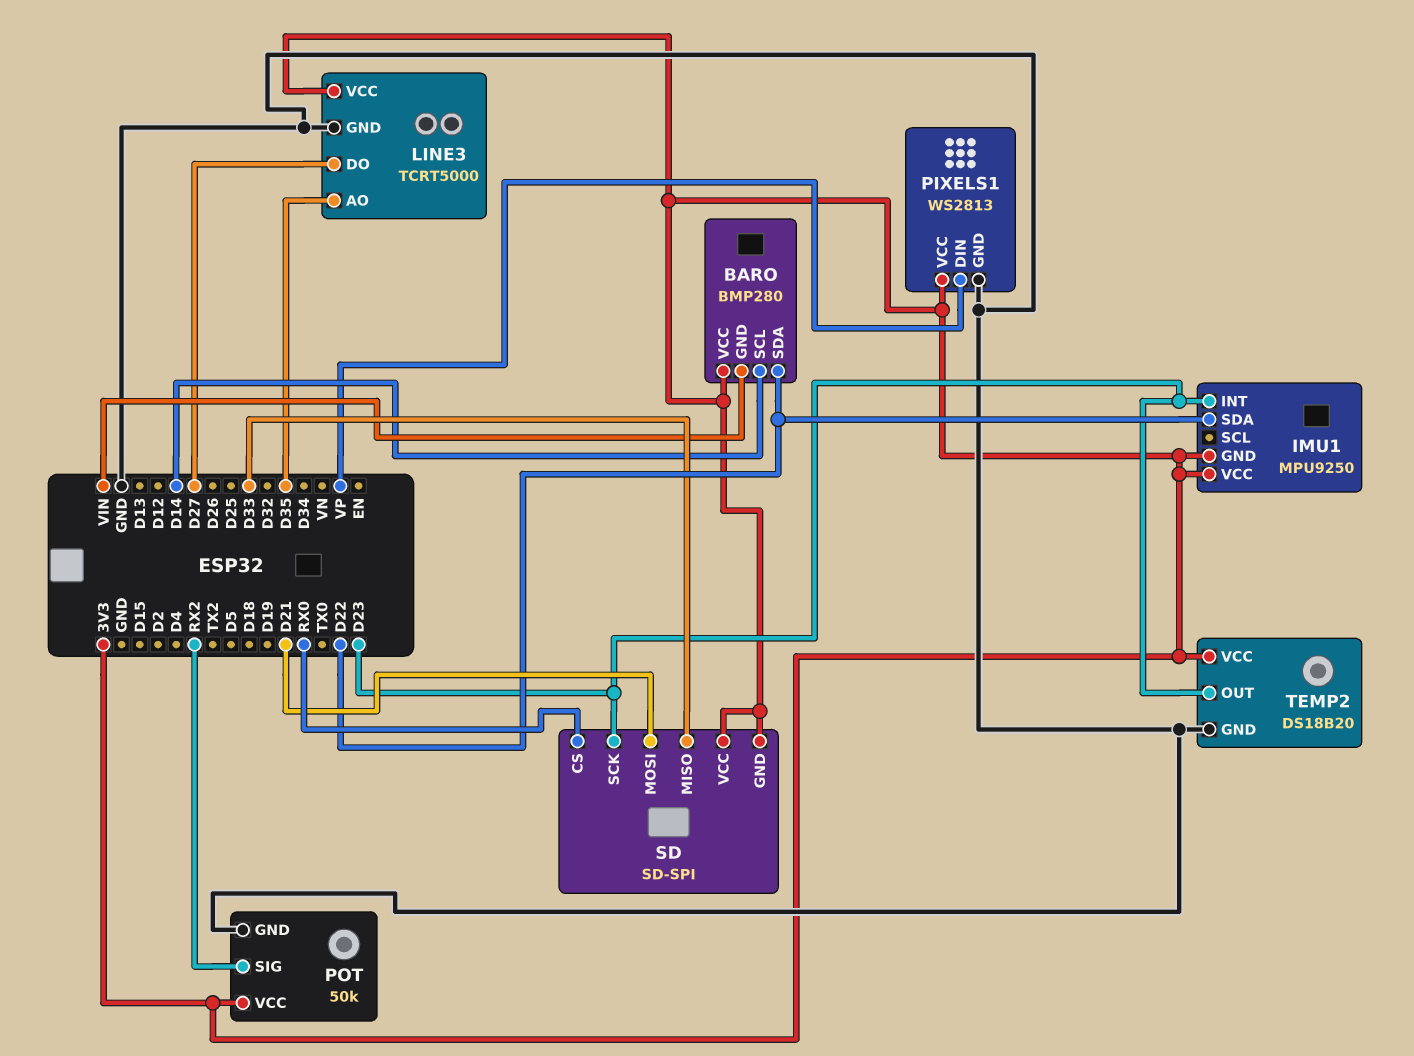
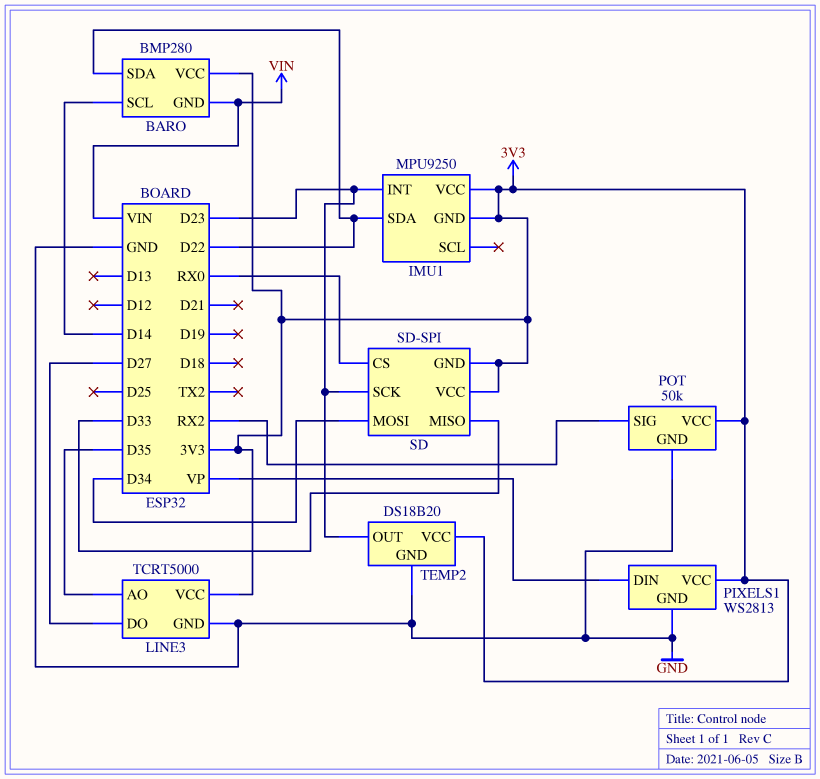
SD pin MOSI: D21 -> D34

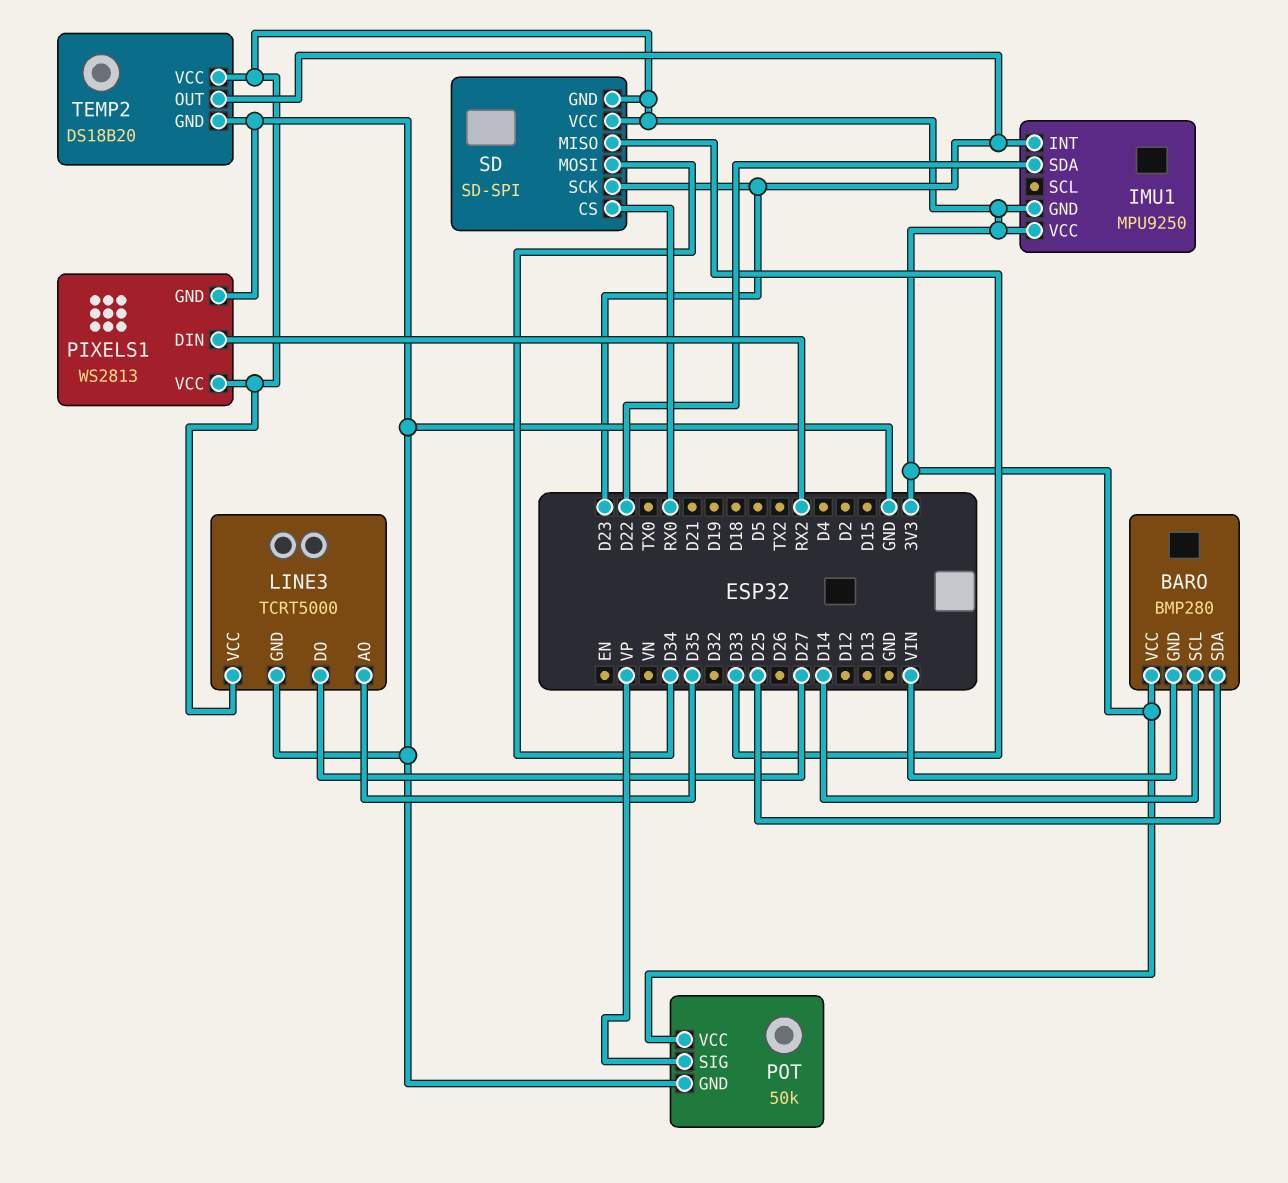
BARO pin SDA: D22 -> D25
PIXELS1 pin DIN: VP -> RX2
POT pin SIG: RX2 -> VP

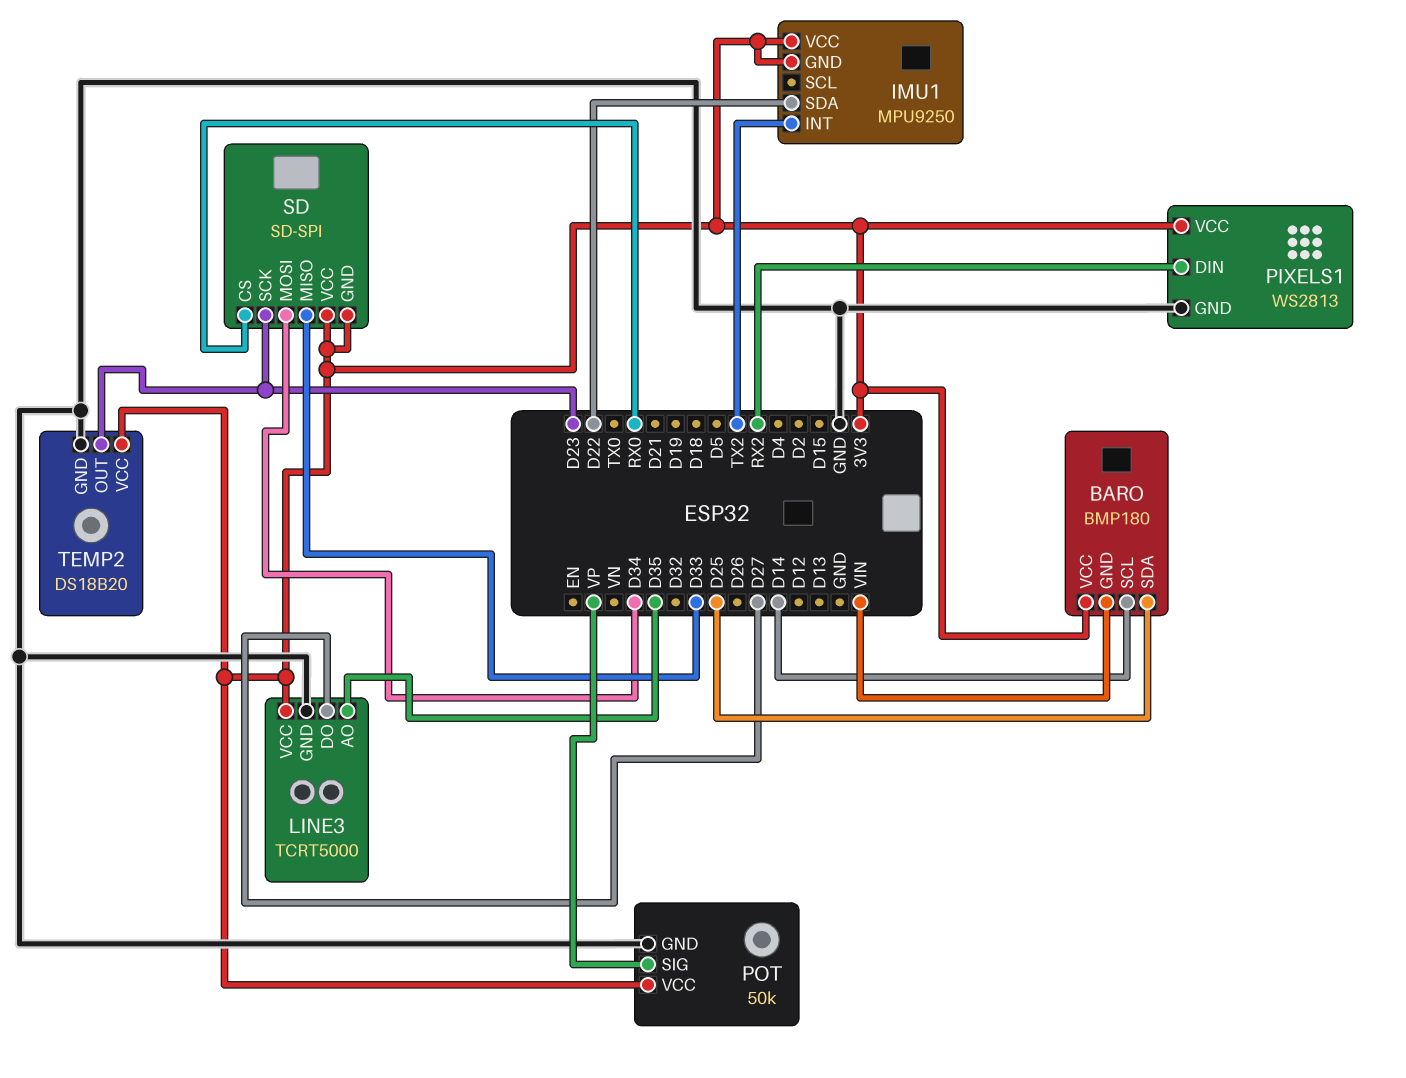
BARO: BMP280 -> BMP180
IMU1 pin INT: D23 -> TX2

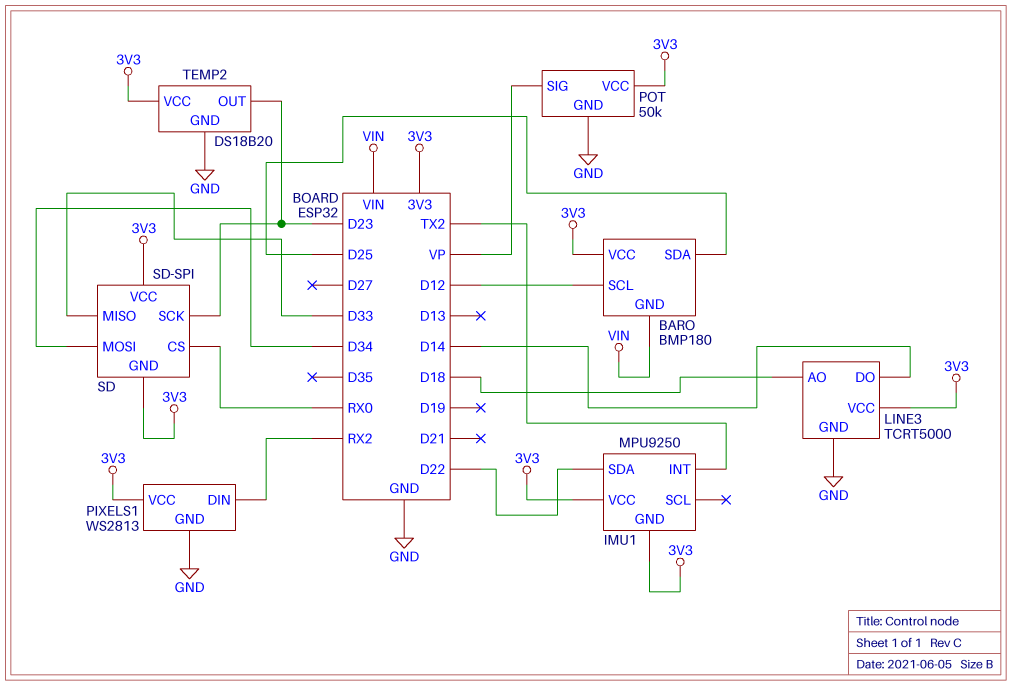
BARO pin SCL: D14 -> D12
LINE3 pin AO: D35 -> D18
LINE3 pin DO: D27 -> D14

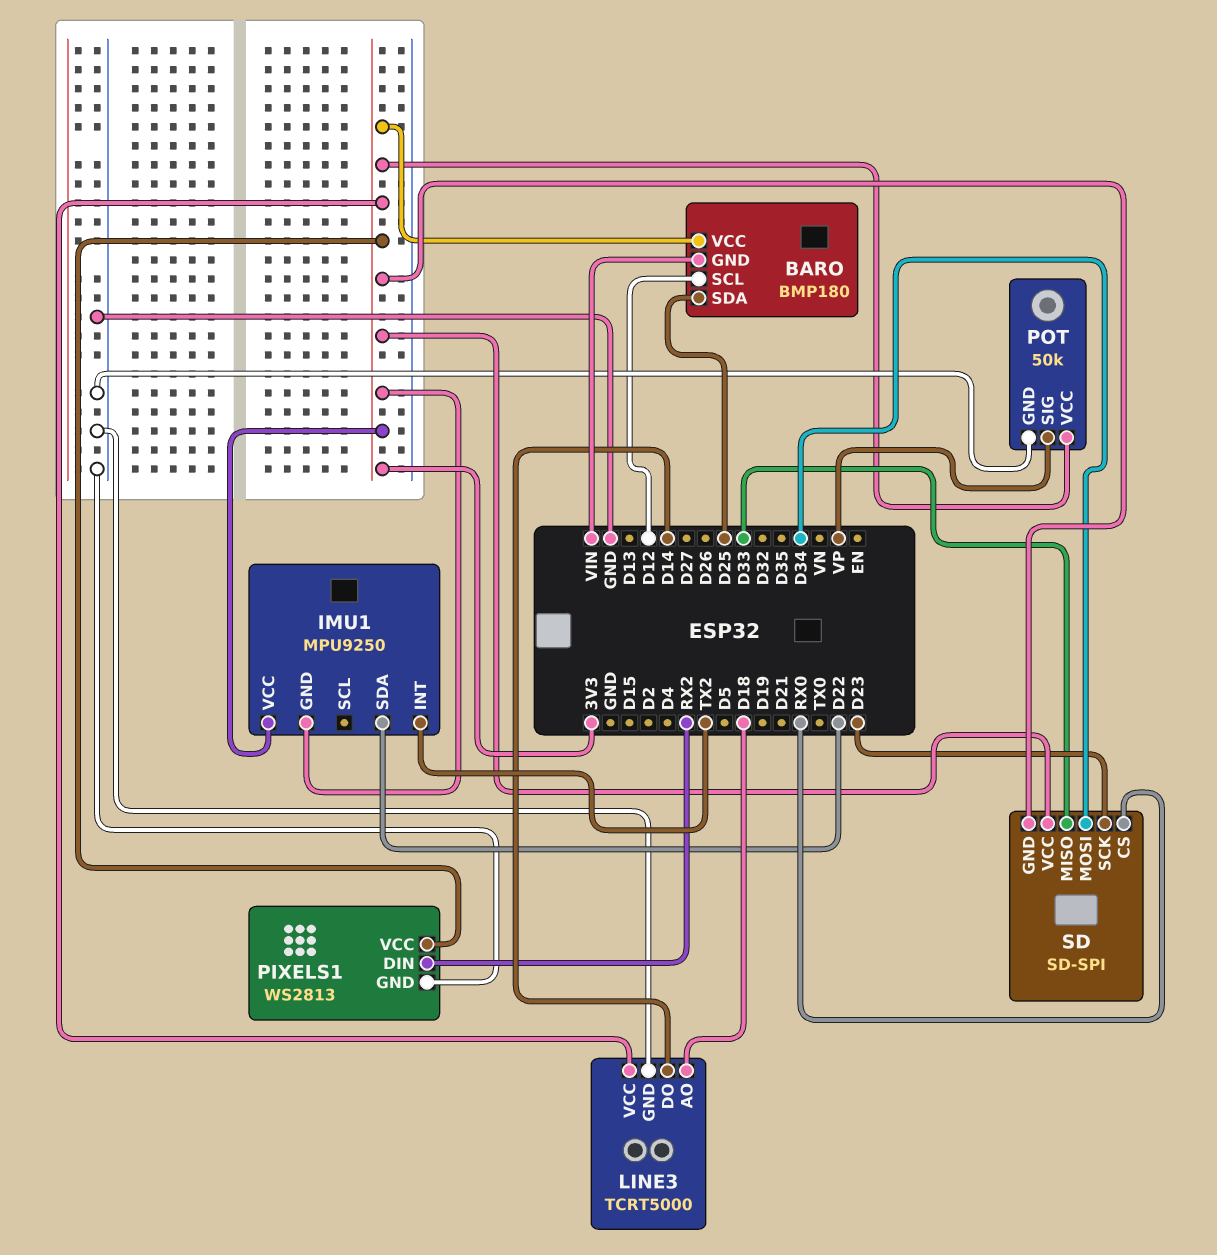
TEMP2: DS18B20 -> none
TEMP2 pin GND: GND -> none
TEMP2 pin OUT: D23 -> none
TEMP2 pin VCC: 3V3 -> none

